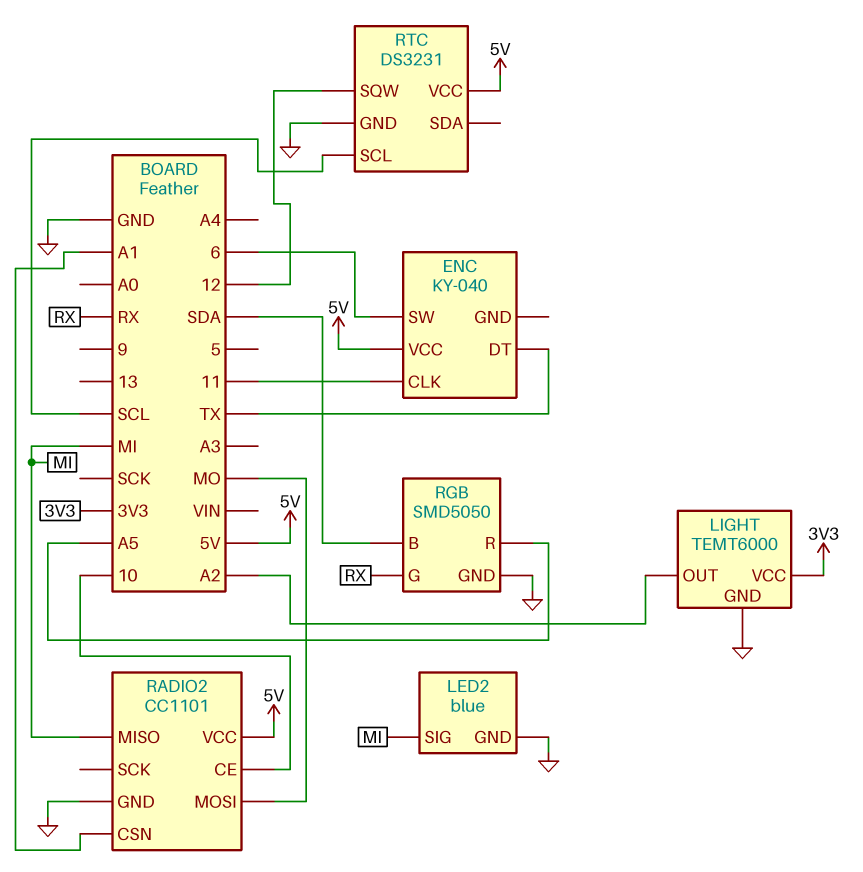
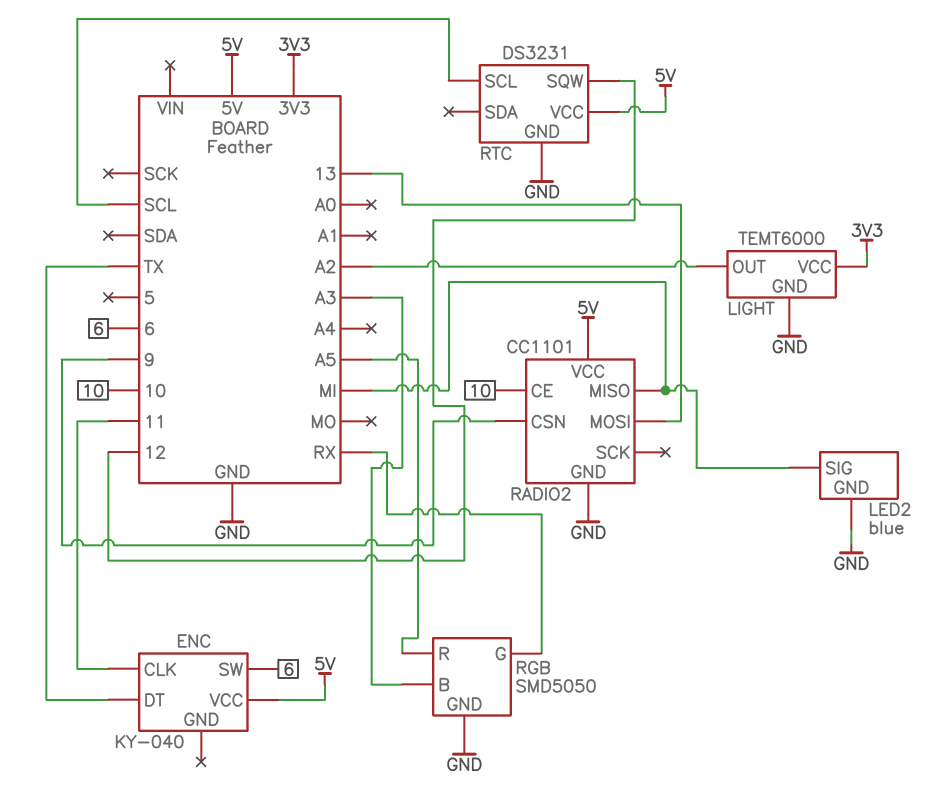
RADIO2 pin CSN: A1 -> 9
RADIO2 pin MOSI: MO -> 13
RGB pin B: SDA -> A3

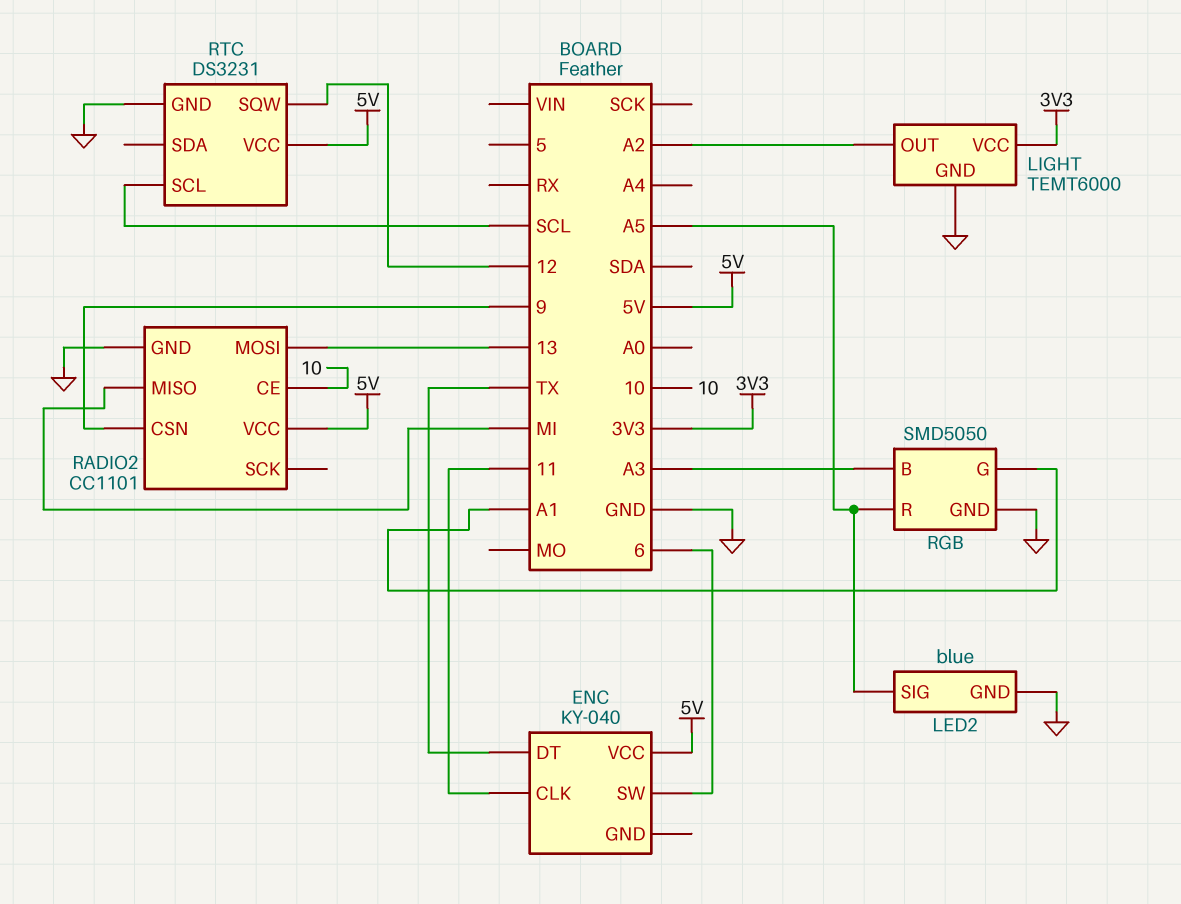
LED2 pin SIG: MI -> A5
RGB pin G: RX -> A1

